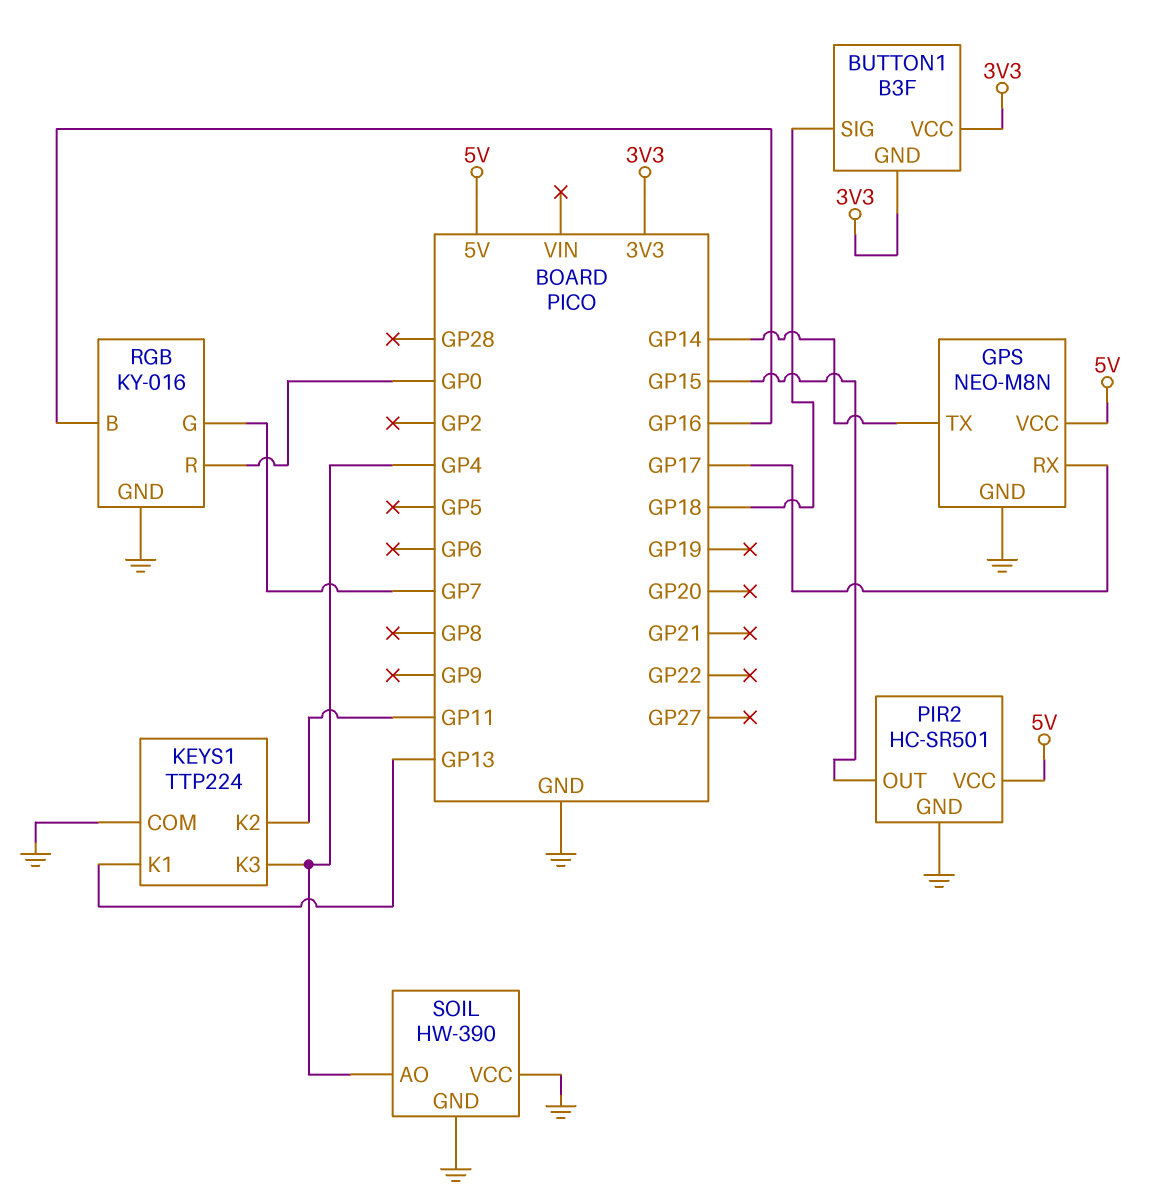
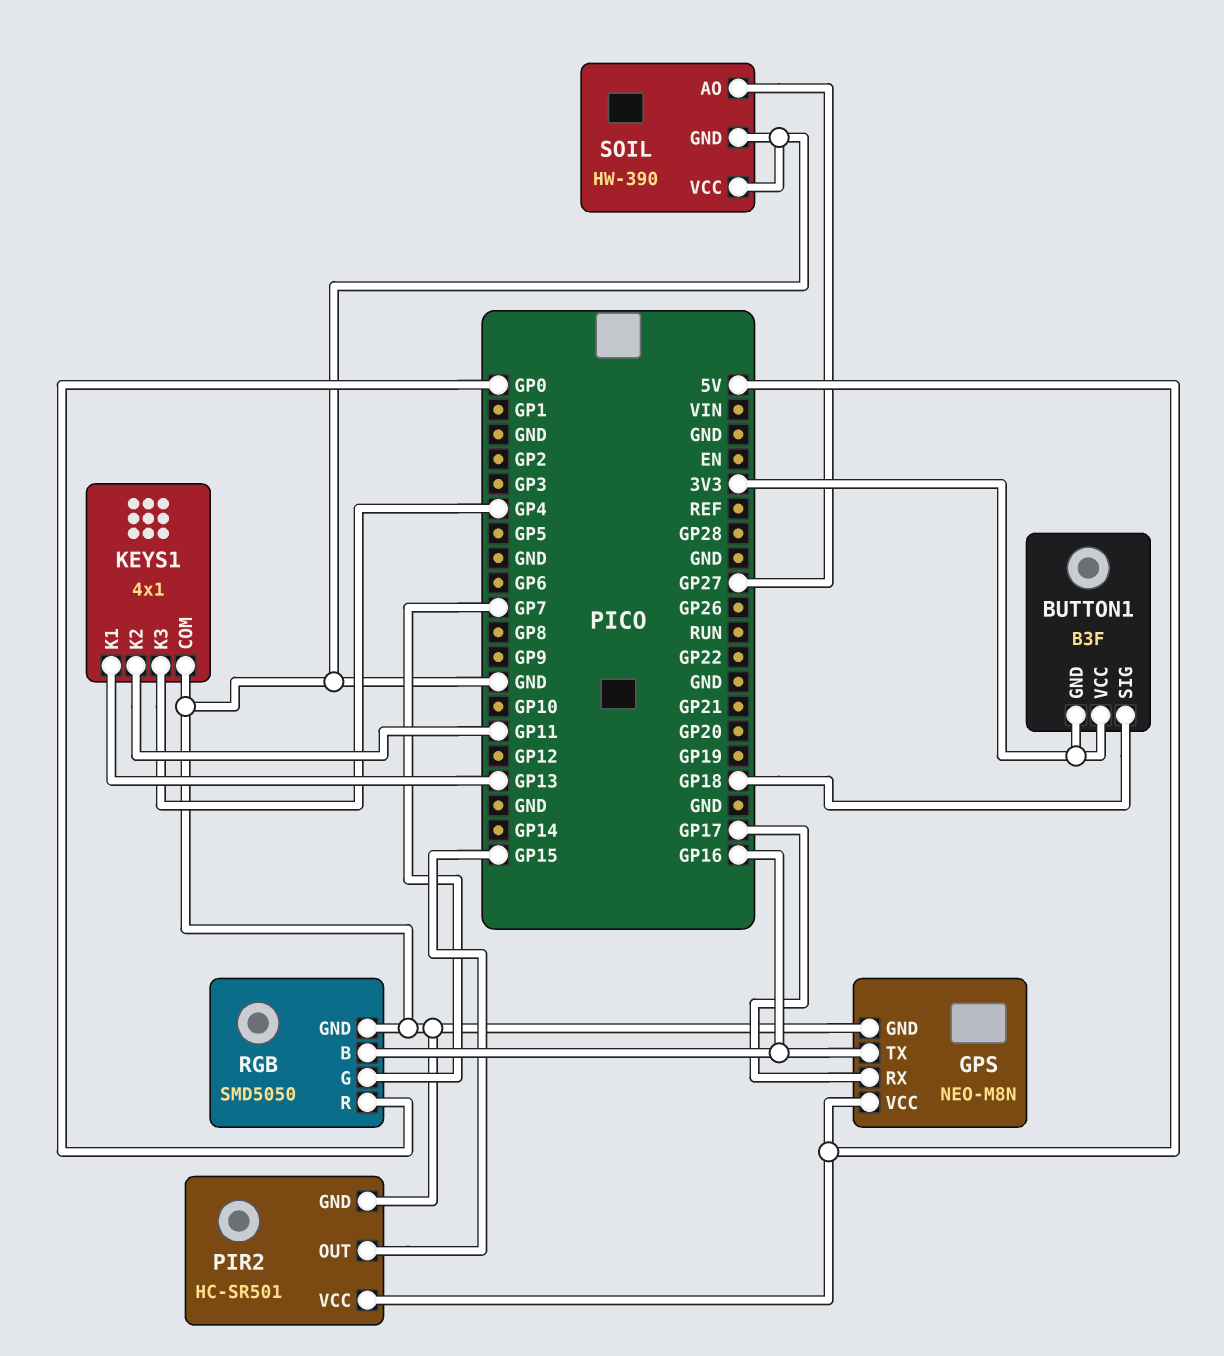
GPS pin TX: GP14 -> GP16
KEYS1: TTP224 -> 4x1
RGB: KY-016 -> SMD5050
SOIL pin AO: GP4 -> GP27

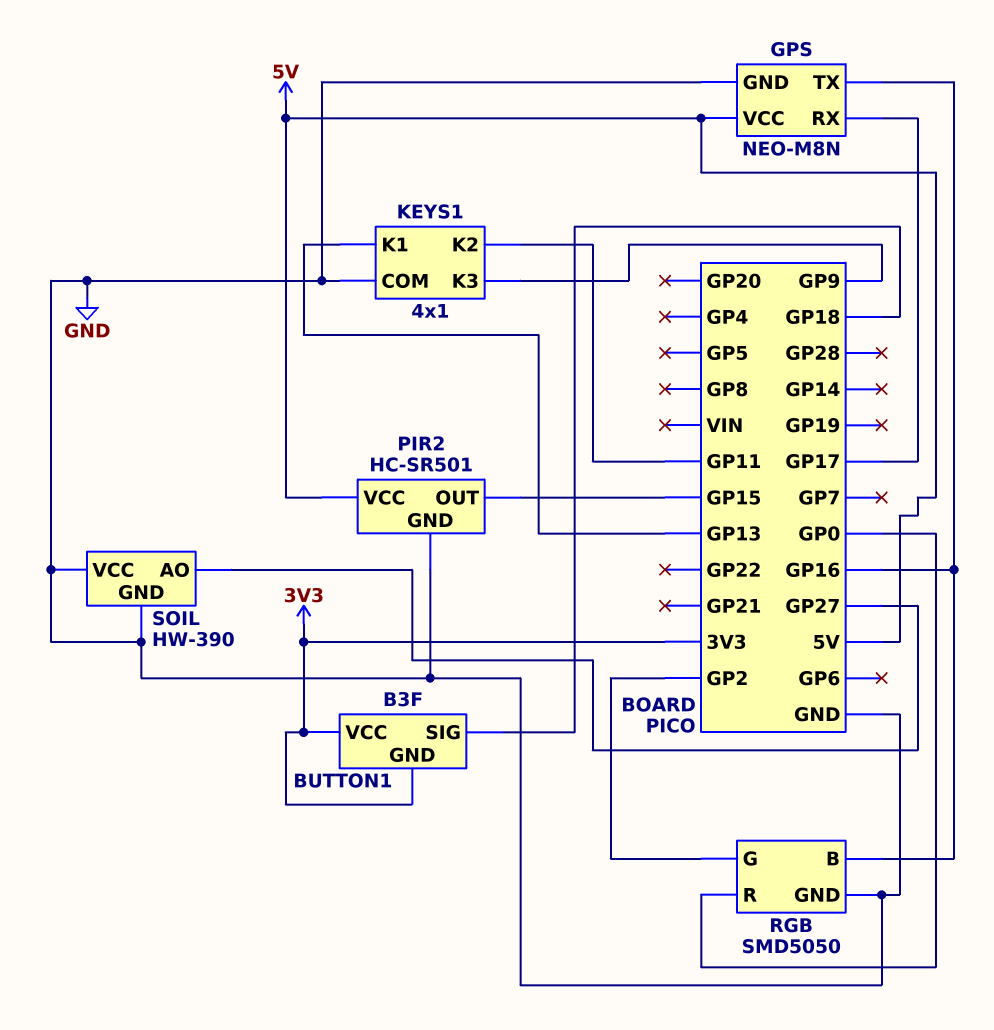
KEYS1 pin K3: GP4 -> GP9
RGB pin G: GP7 -> GP2

